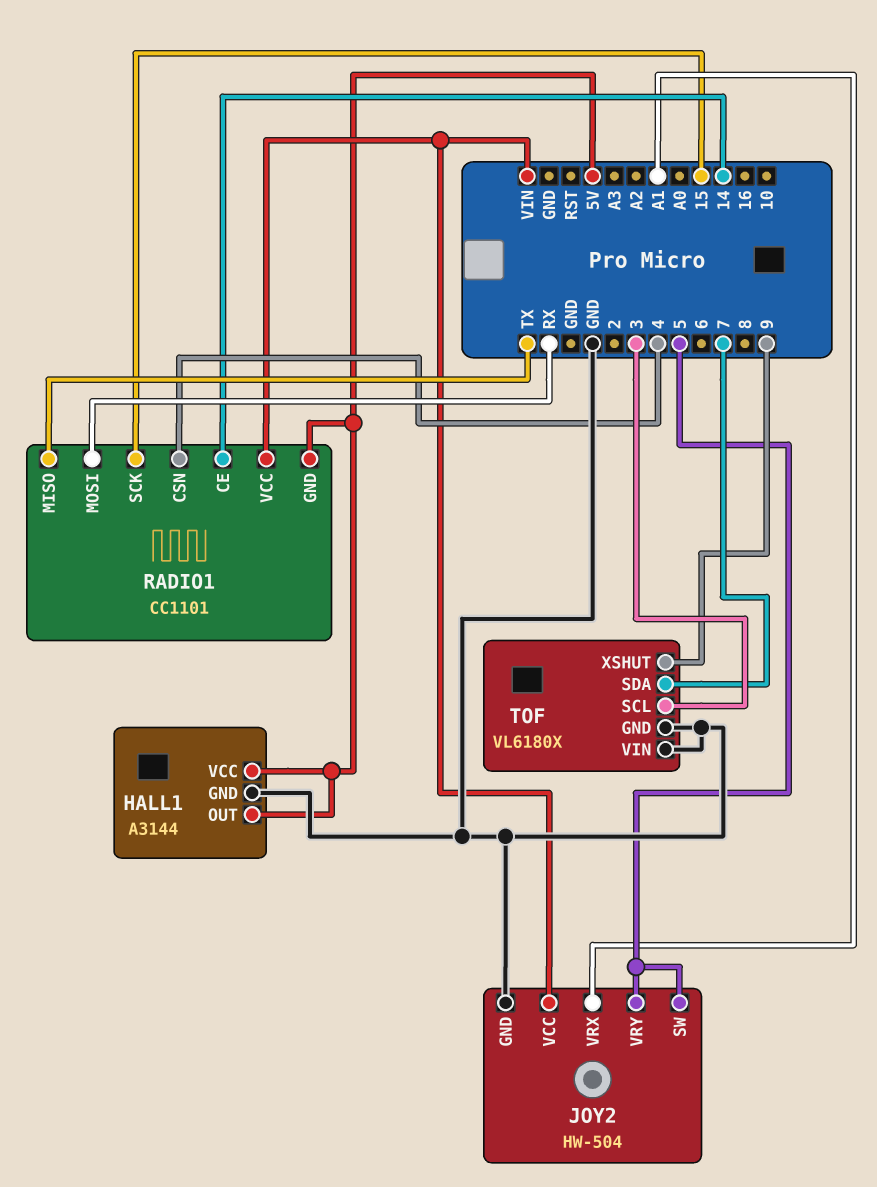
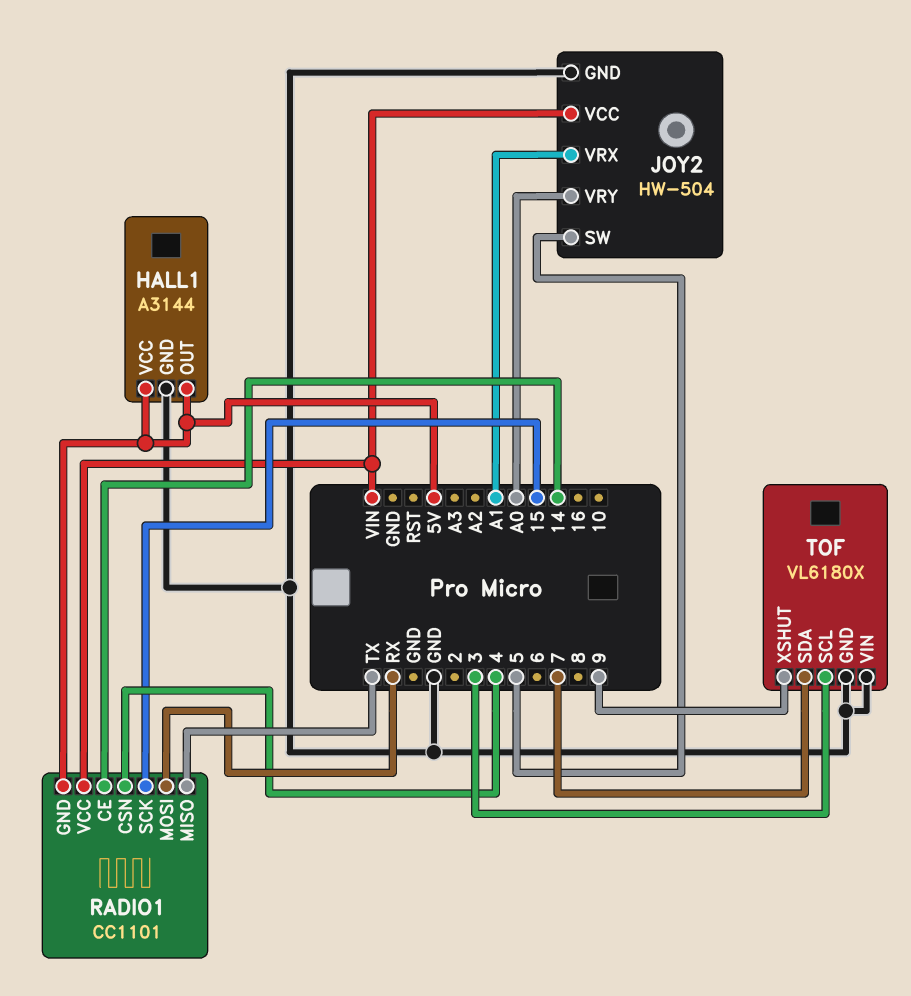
JOY2 pin VRY: 5 -> A0

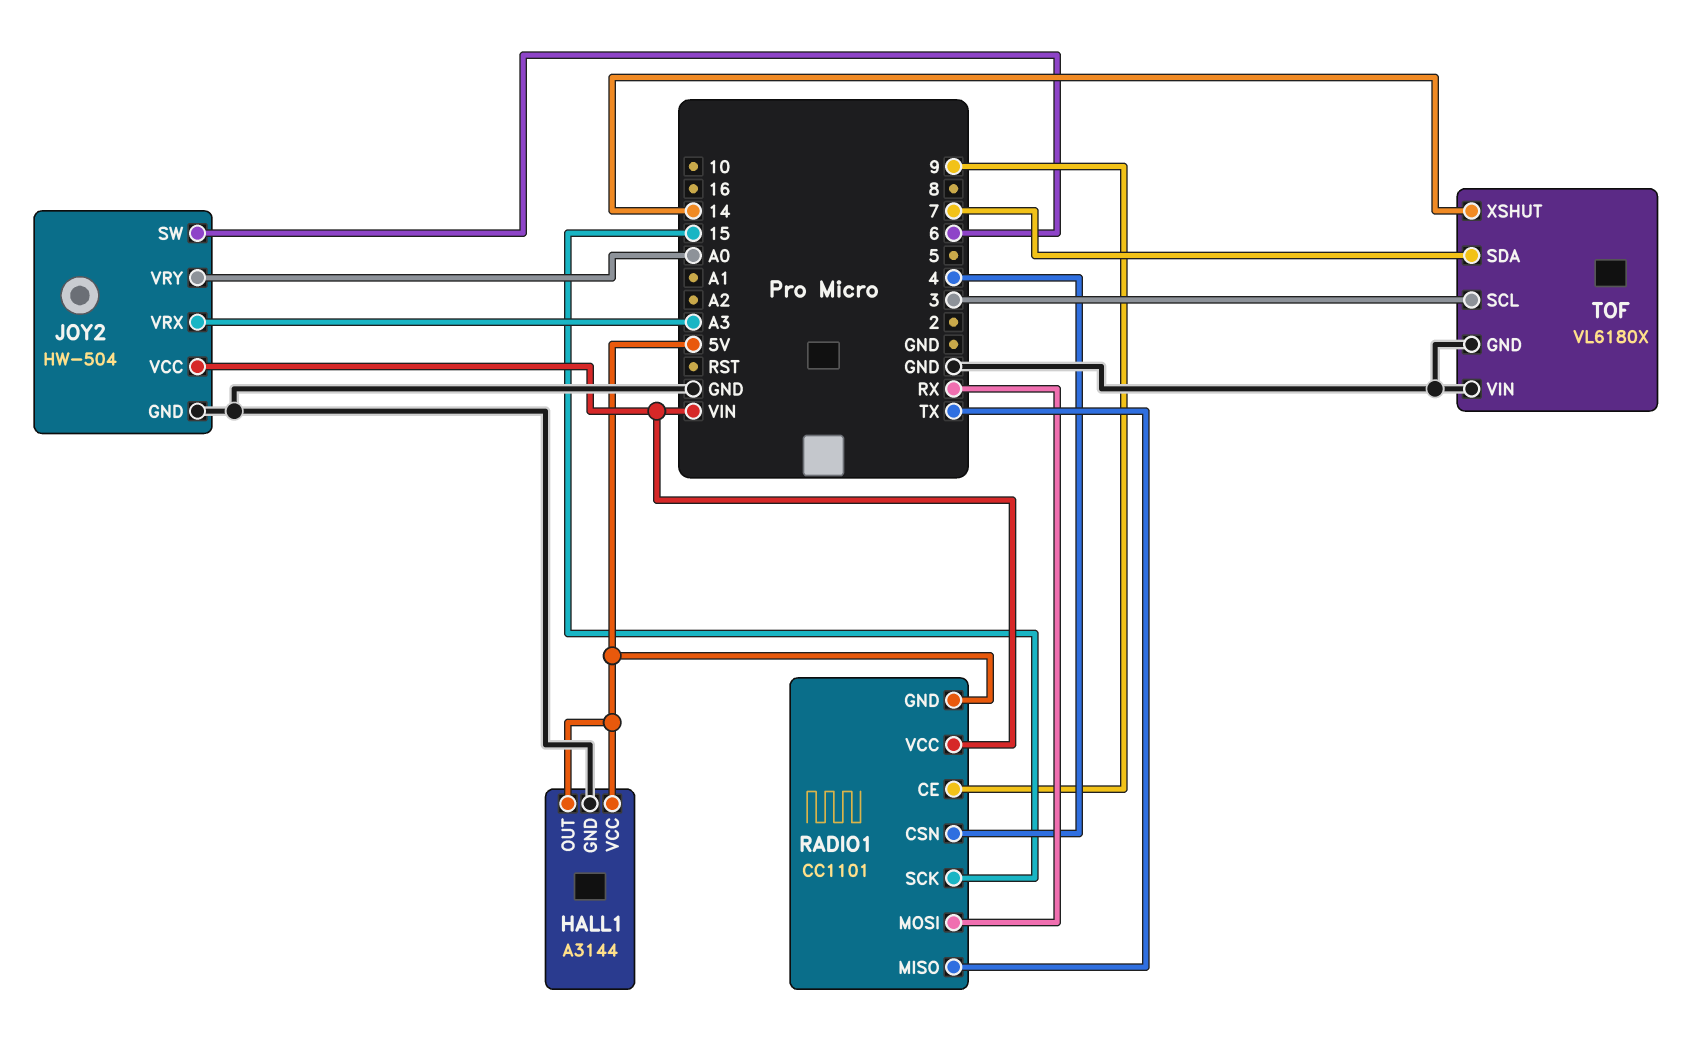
JOY2 pin SW: 5 -> 6
JOY2 pin VRX: A1 -> A3
RADIO1 pin CE: 14 -> 9
TOF pin XSHUT: 9 -> 14

